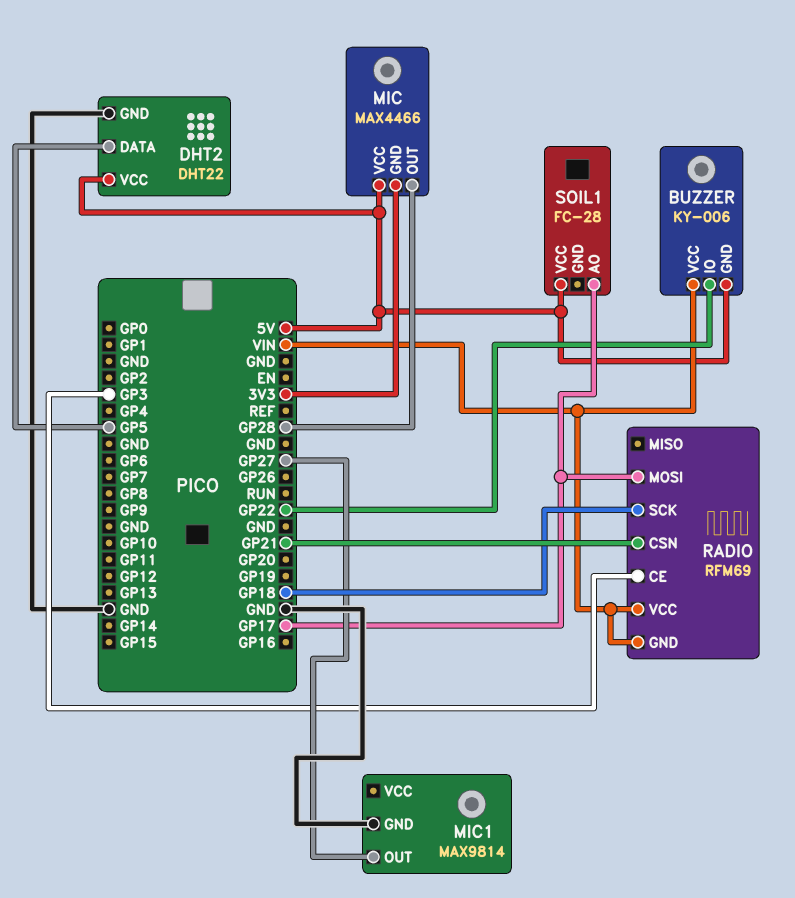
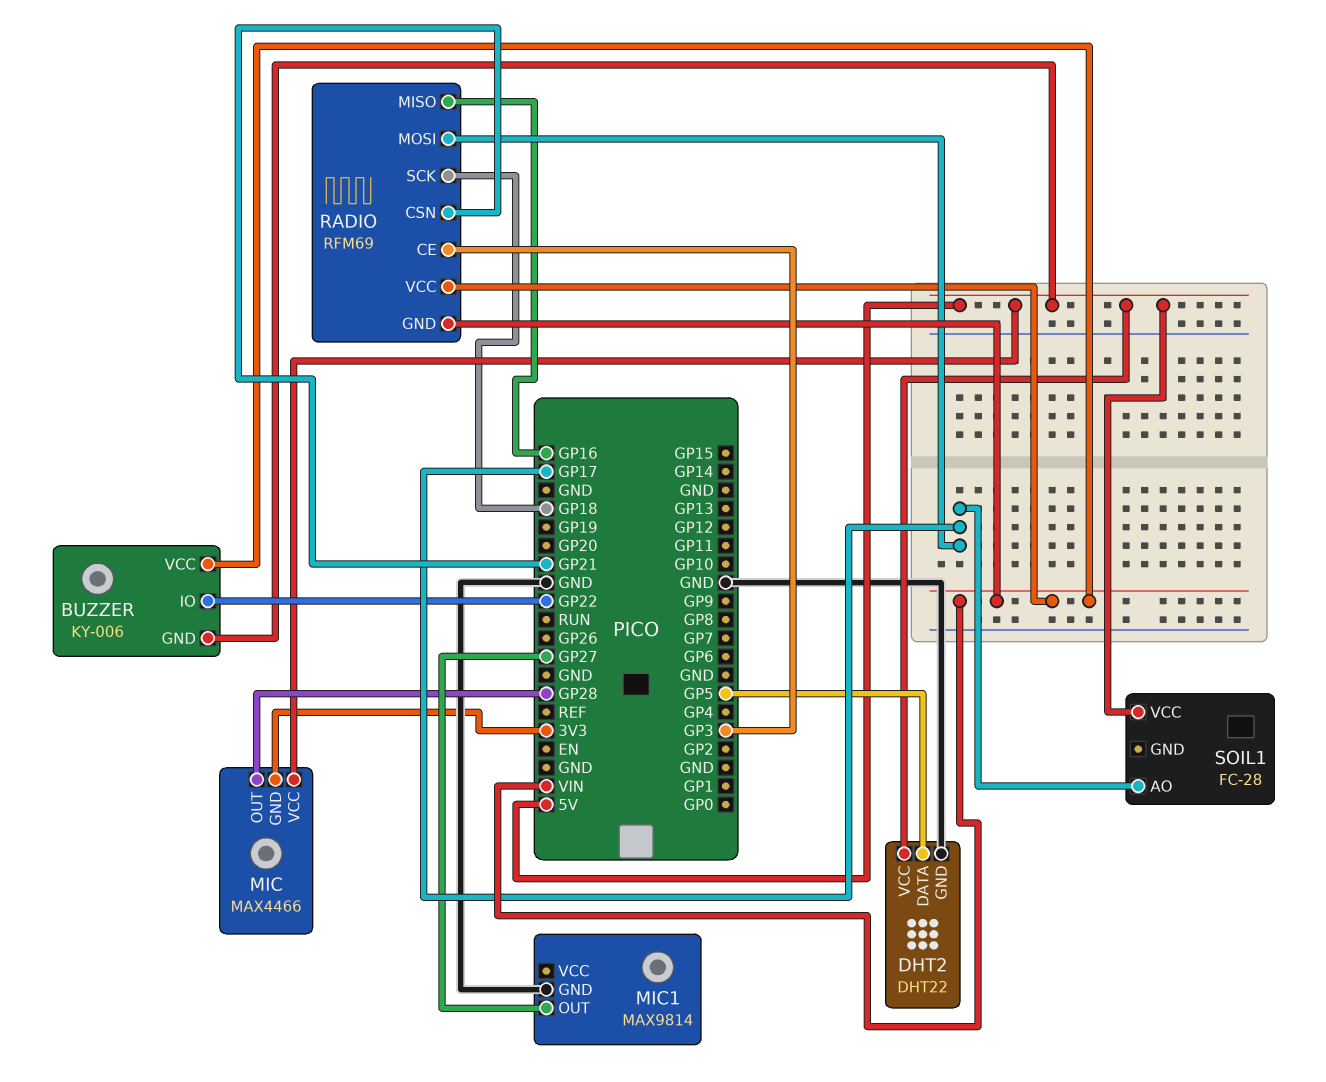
RADIO pin MISO: none -> GP16

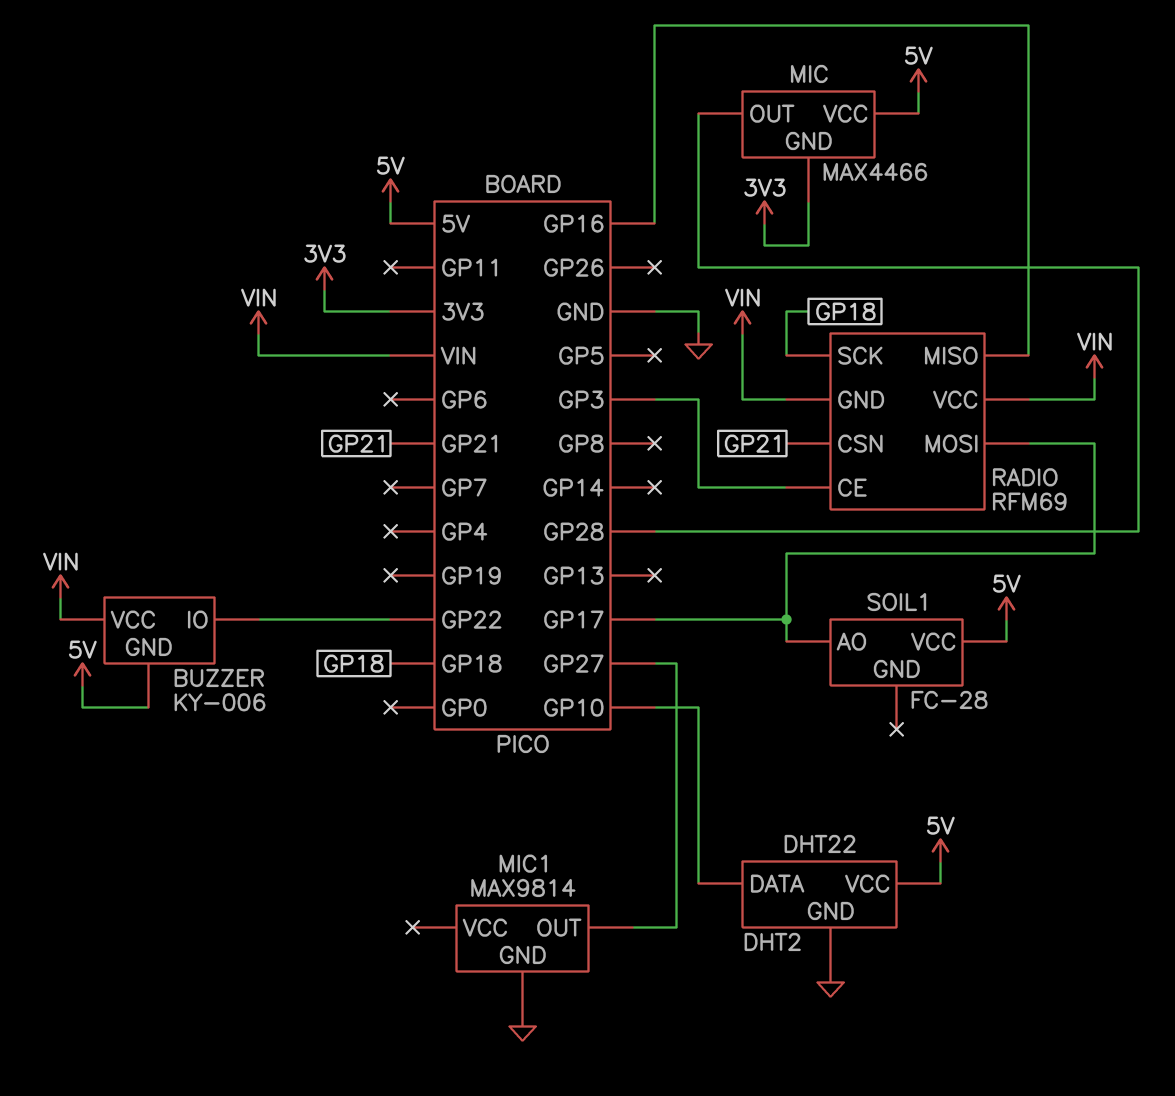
DHT2 pin DATA: GP5 -> GP10

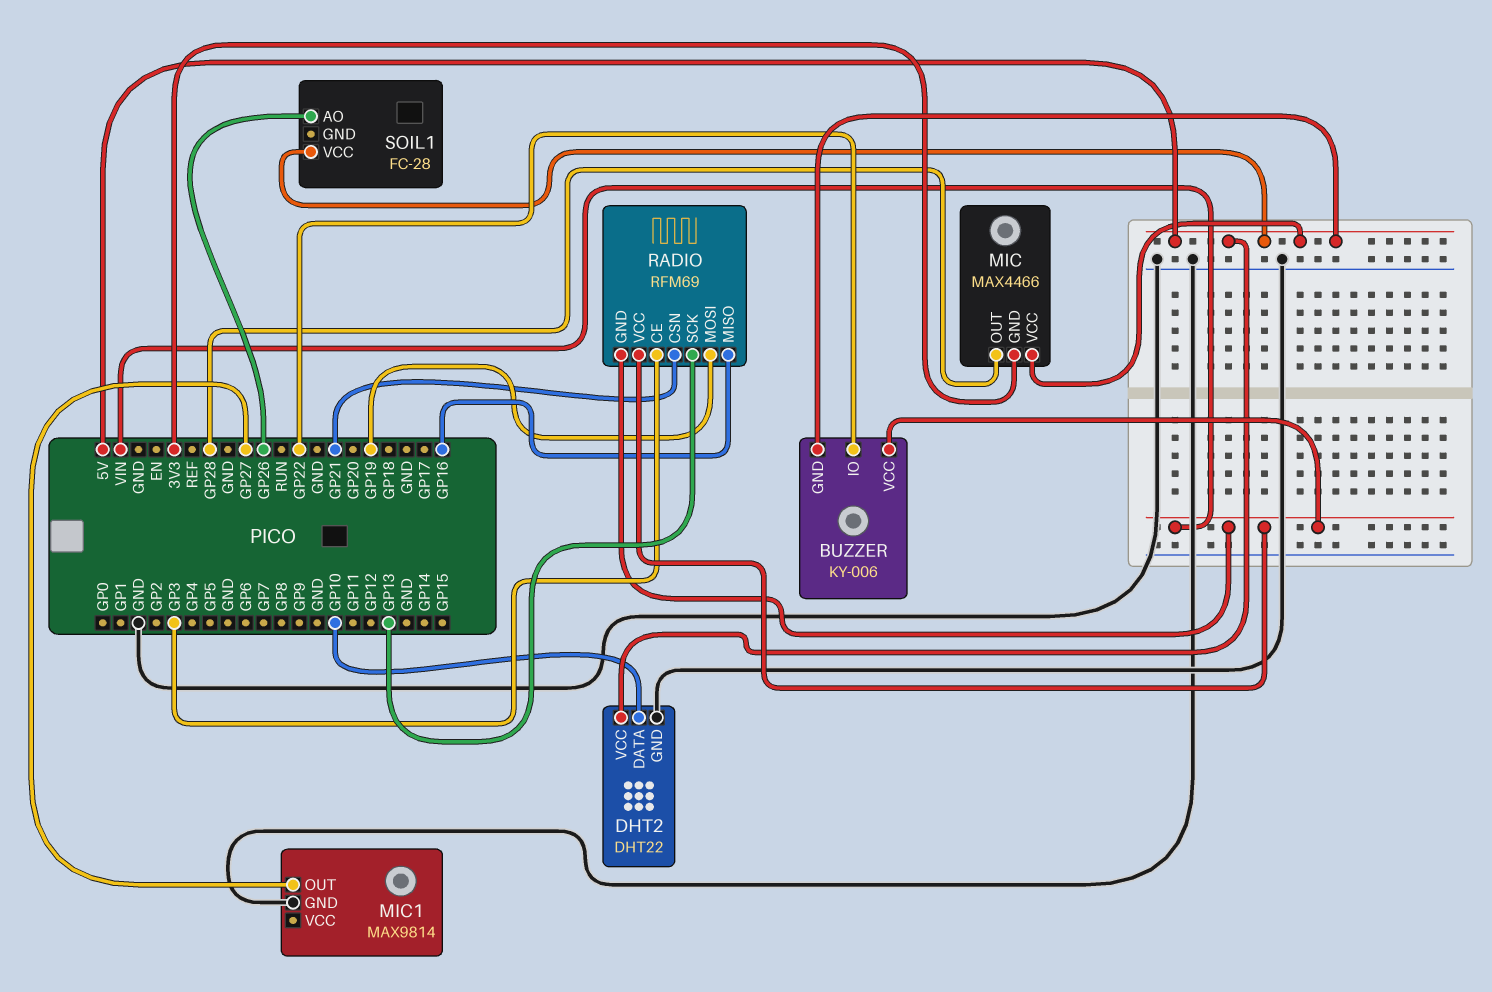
RADIO pin MOSI: GP17 -> GP19
RADIO pin SCK: GP18 -> GP13
SOIL1 pin AO: GP17 -> GP26

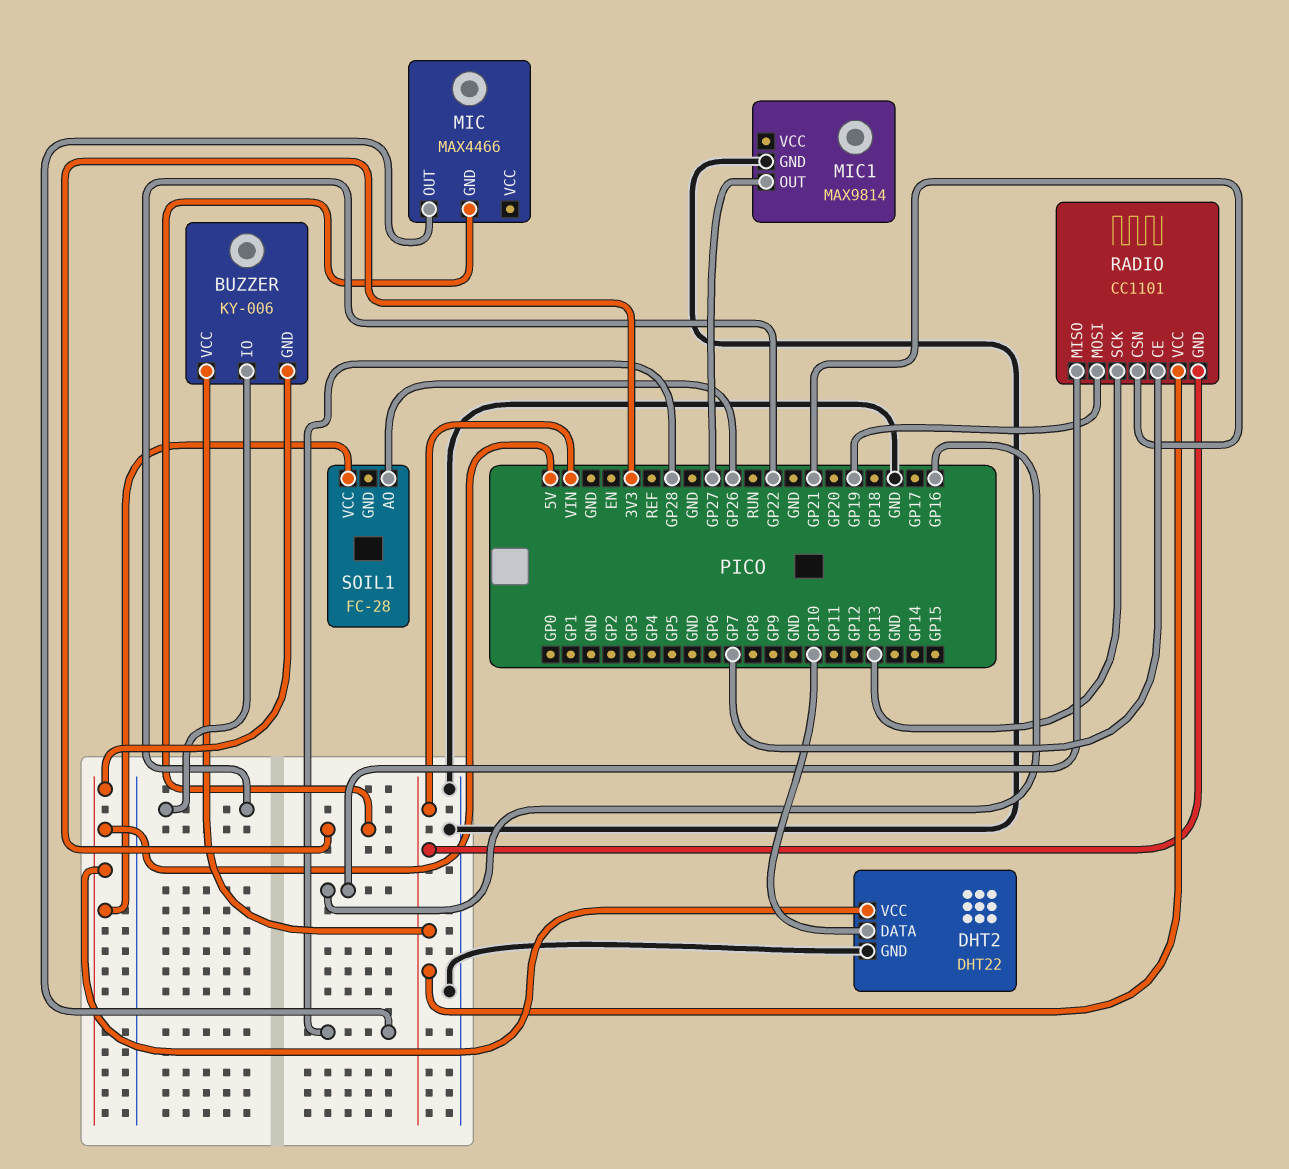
MIC pin VCC: 5V -> none
RADIO: RFM69 -> CC1101
RADIO pin CE: GP3 -> GP7

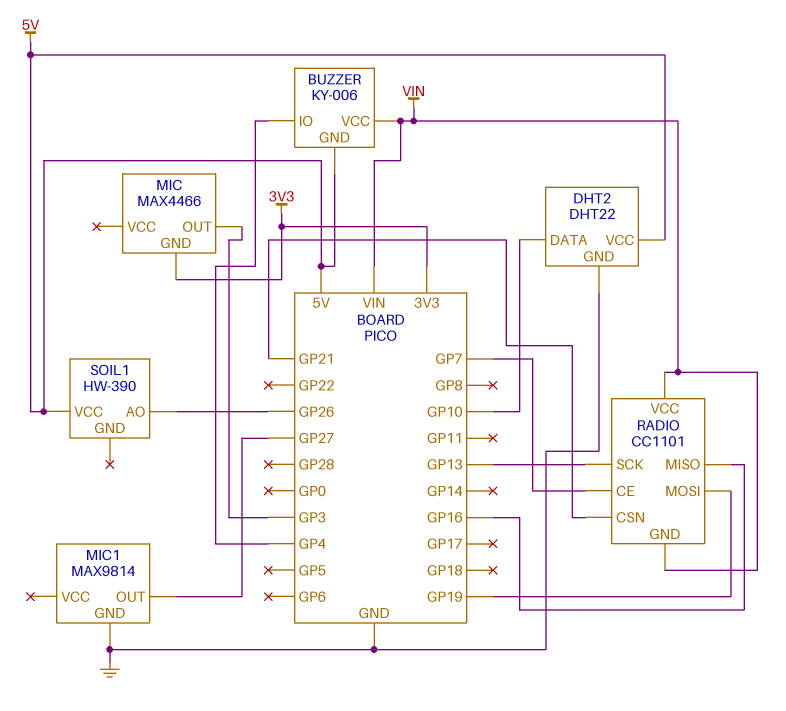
BUZZER pin IO: GP22 -> GP4
MIC pin OUT: GP28 -> GP3
SOIL1: FC-28 -> HW-390

